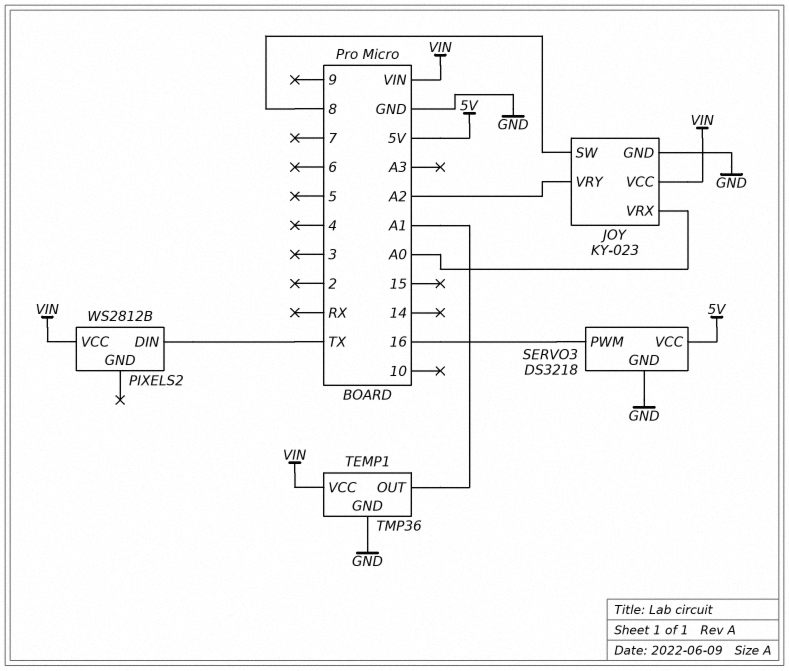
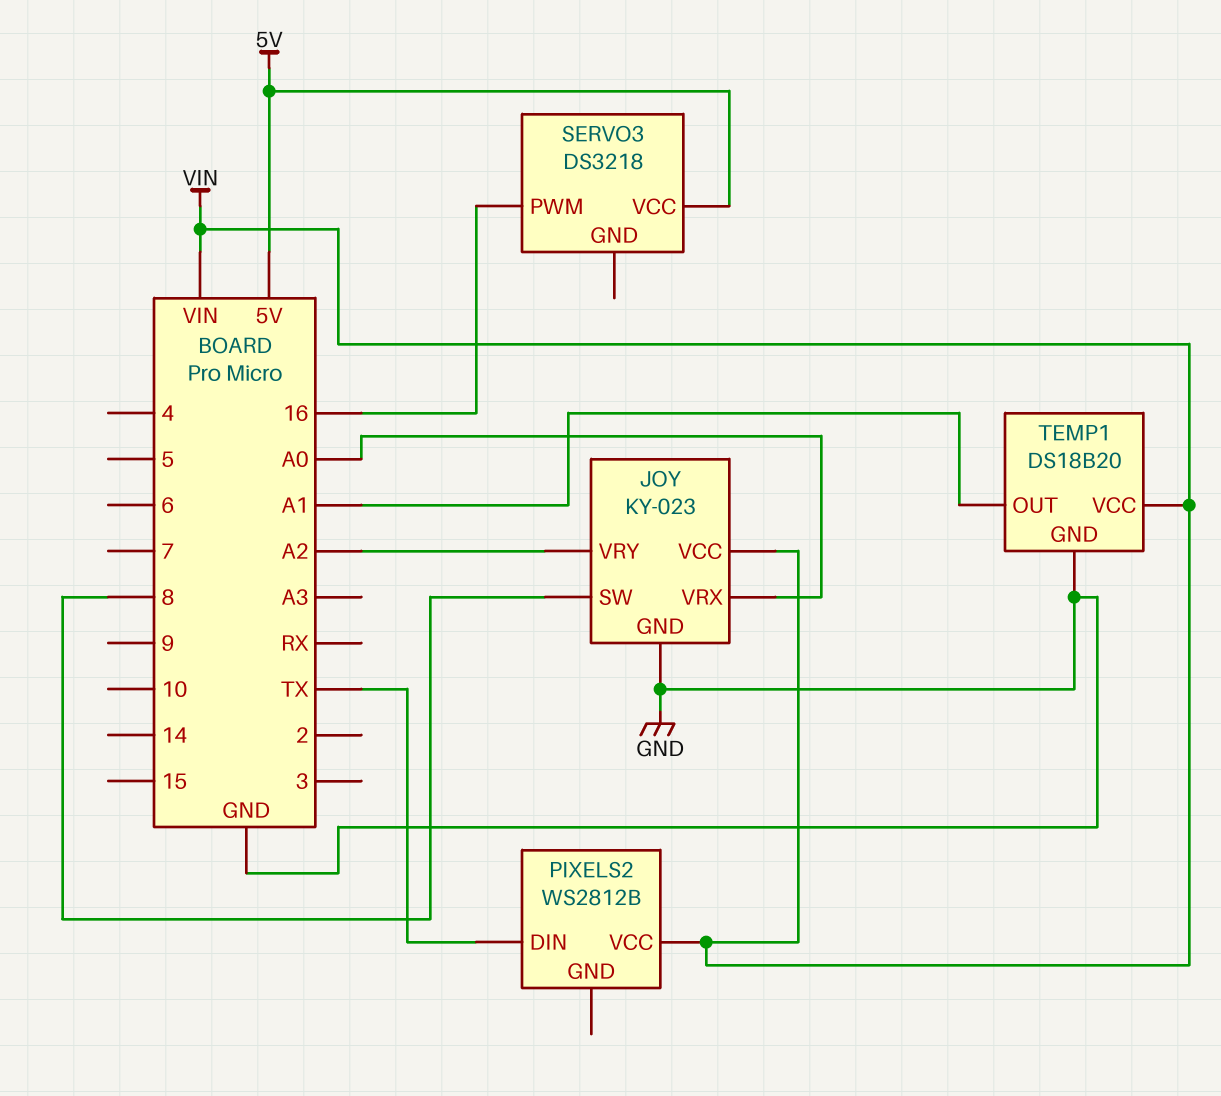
SERVO3 pin GND: GND -> none
TEMP1: TMP36 -> DS18B20

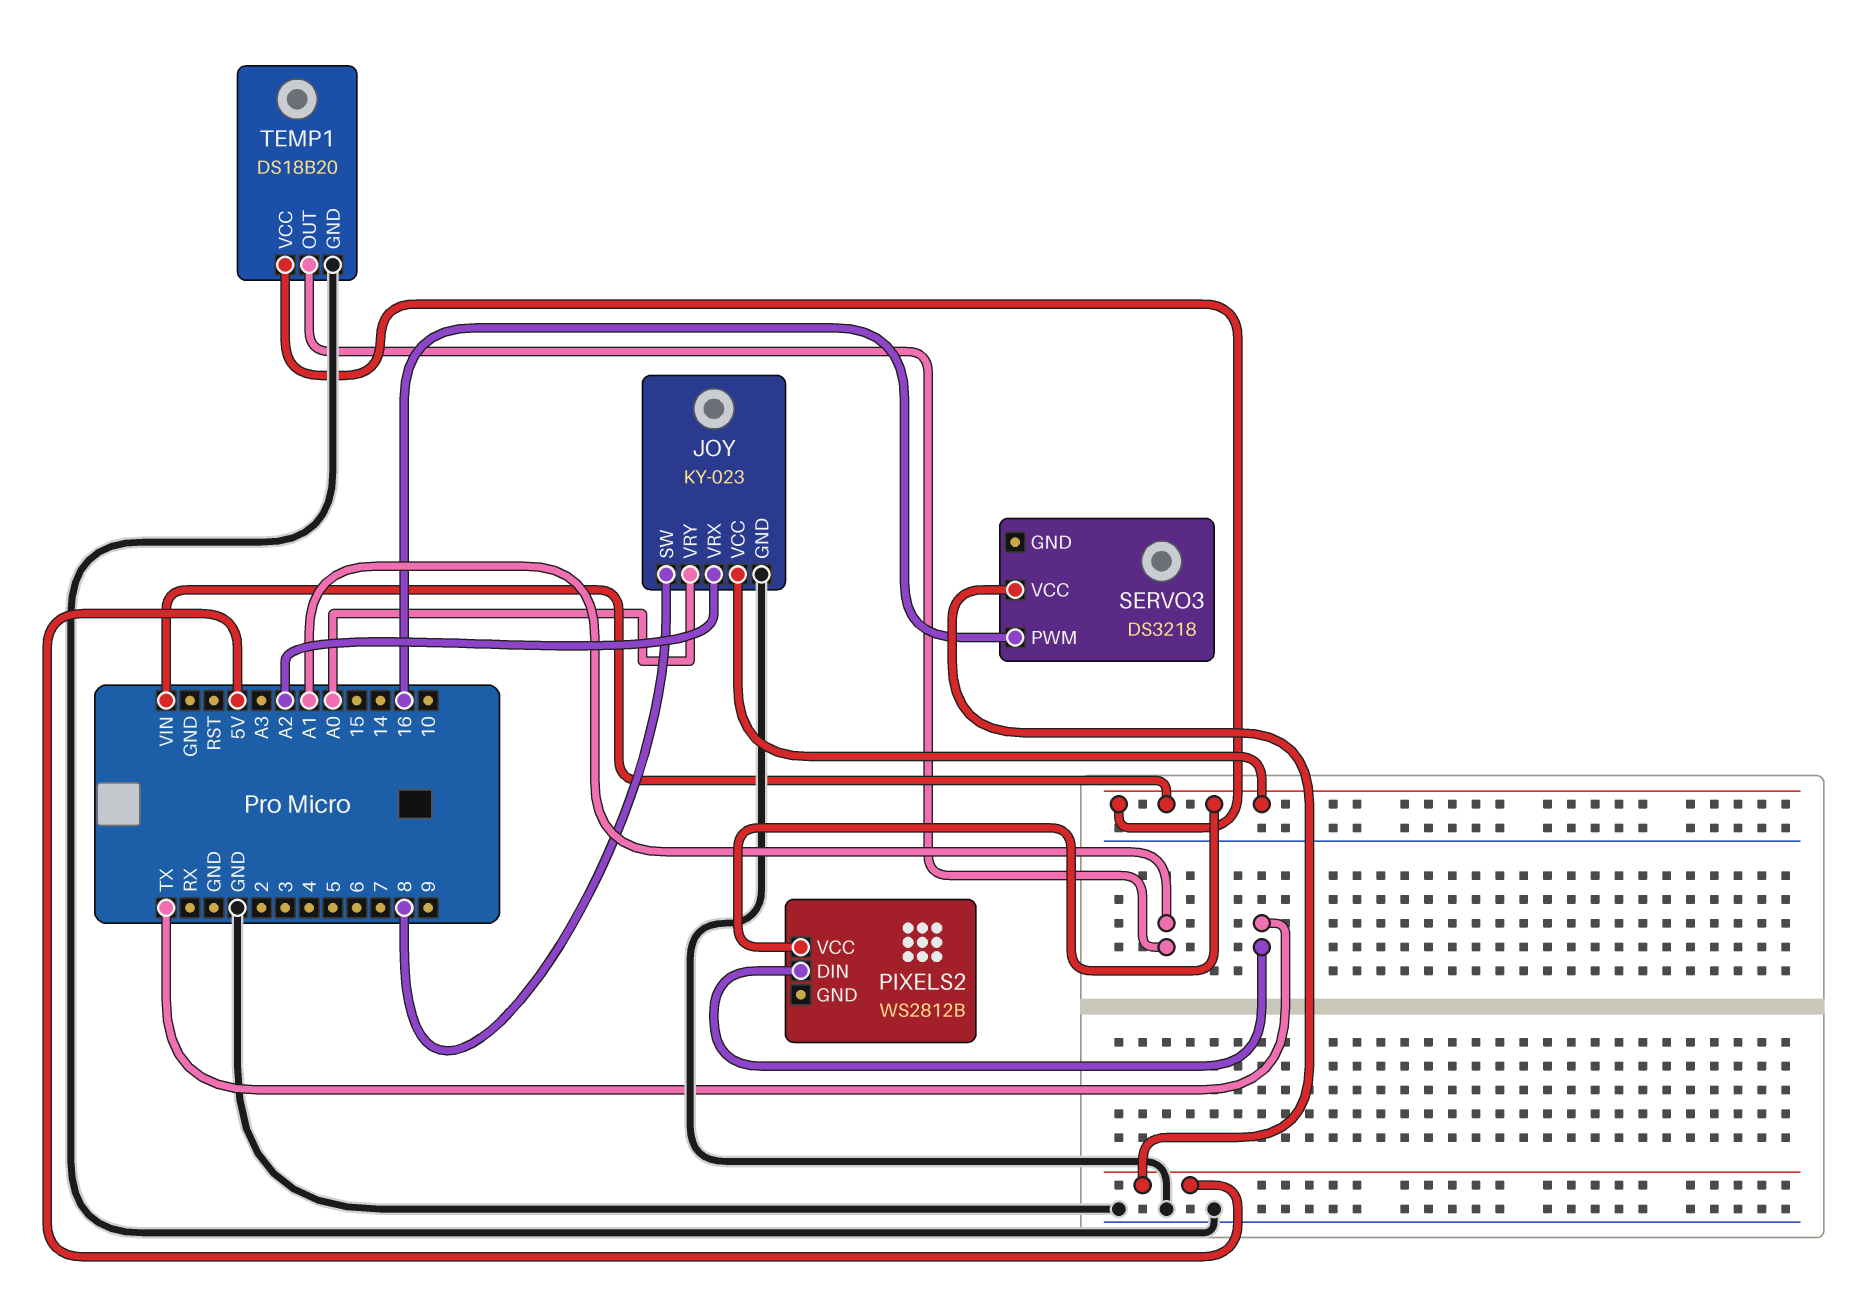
JOY pin VRX: A0 -> A2
JOY pin VRY: A2 -> A0

